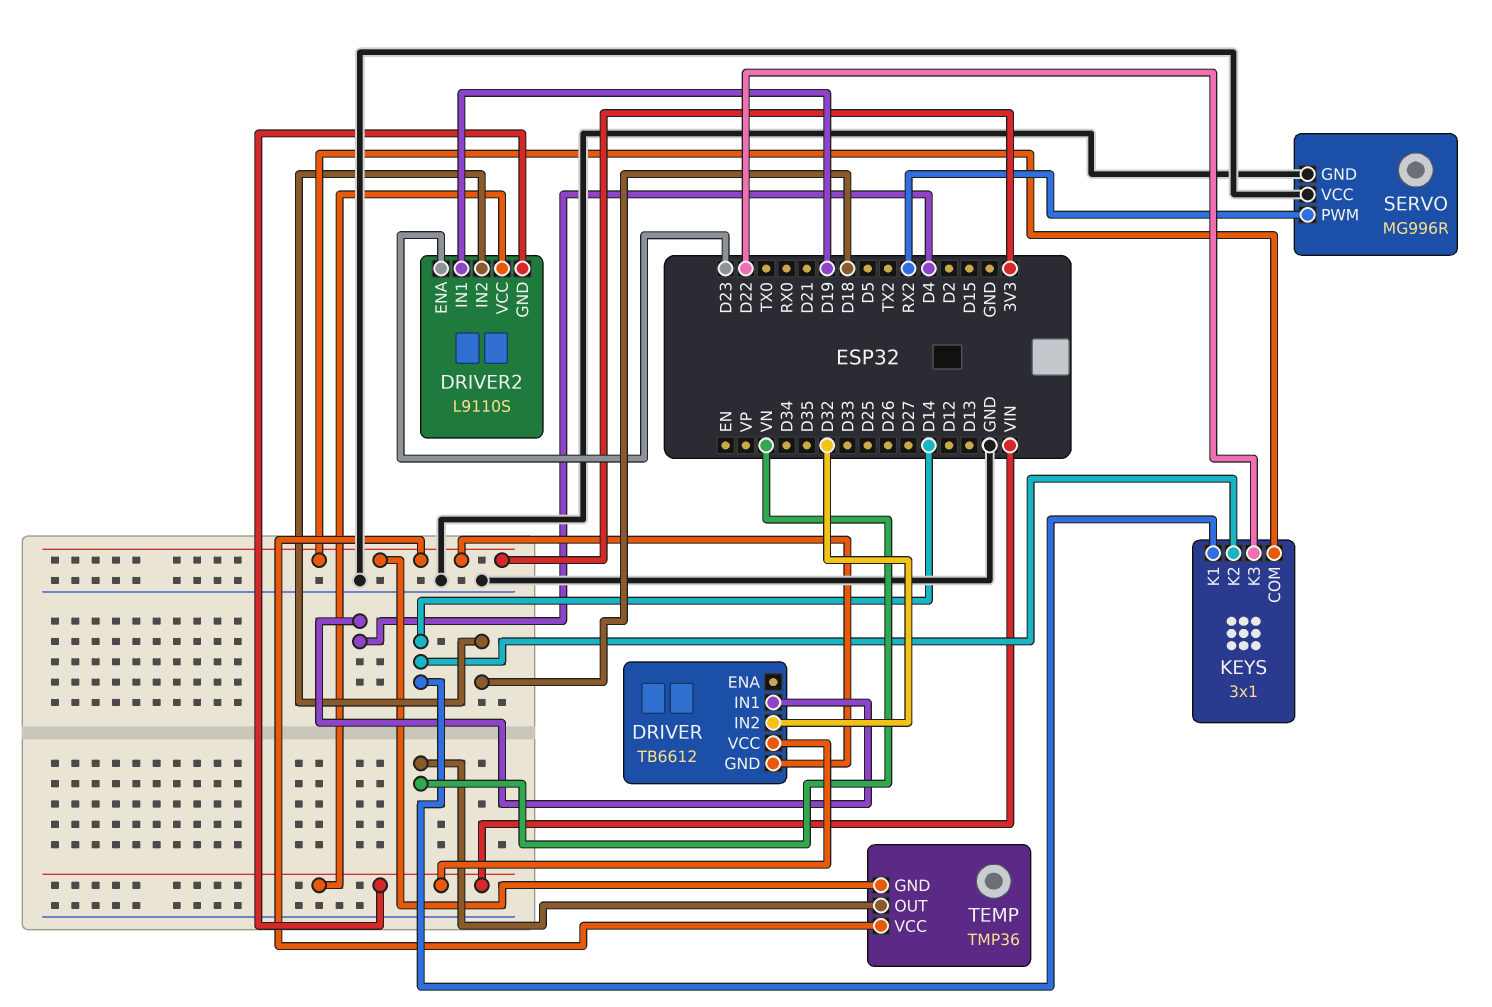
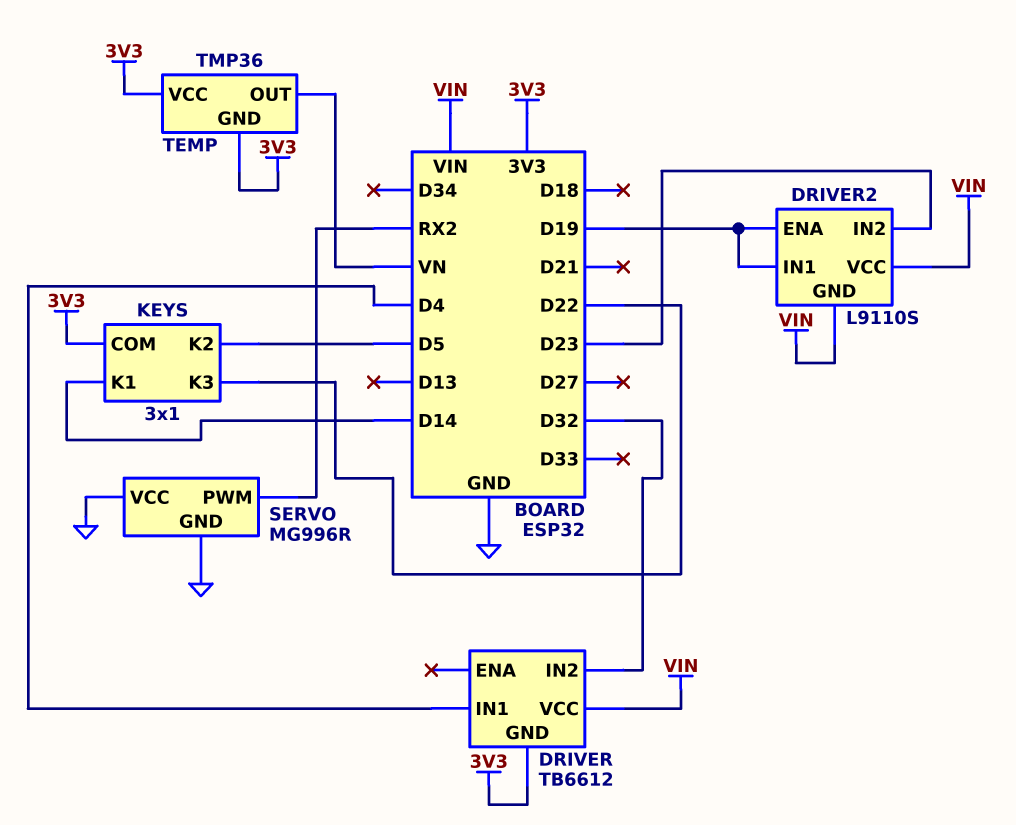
DRIVER2 pin ENA: D23 -> D19
DRIVER2 pin IN2: D18 -> D23
KEYS pin K2: D14 -> D5

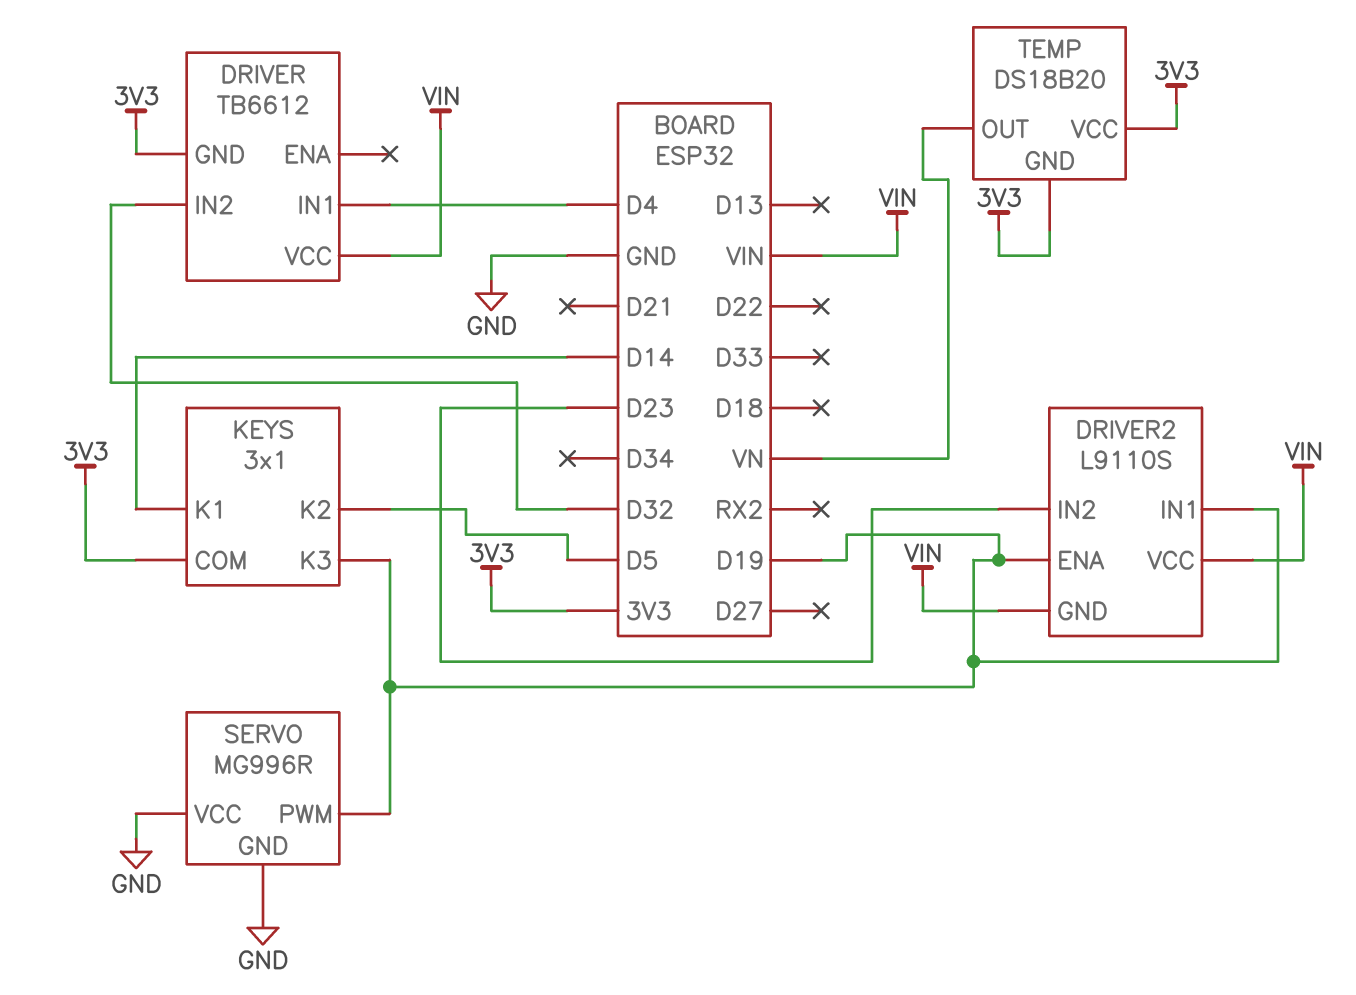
KEYS pin K3: D22 -> D19
SERVO pin PWM: RX2 -> D19
TEMP: TMP36 -> DS18B20

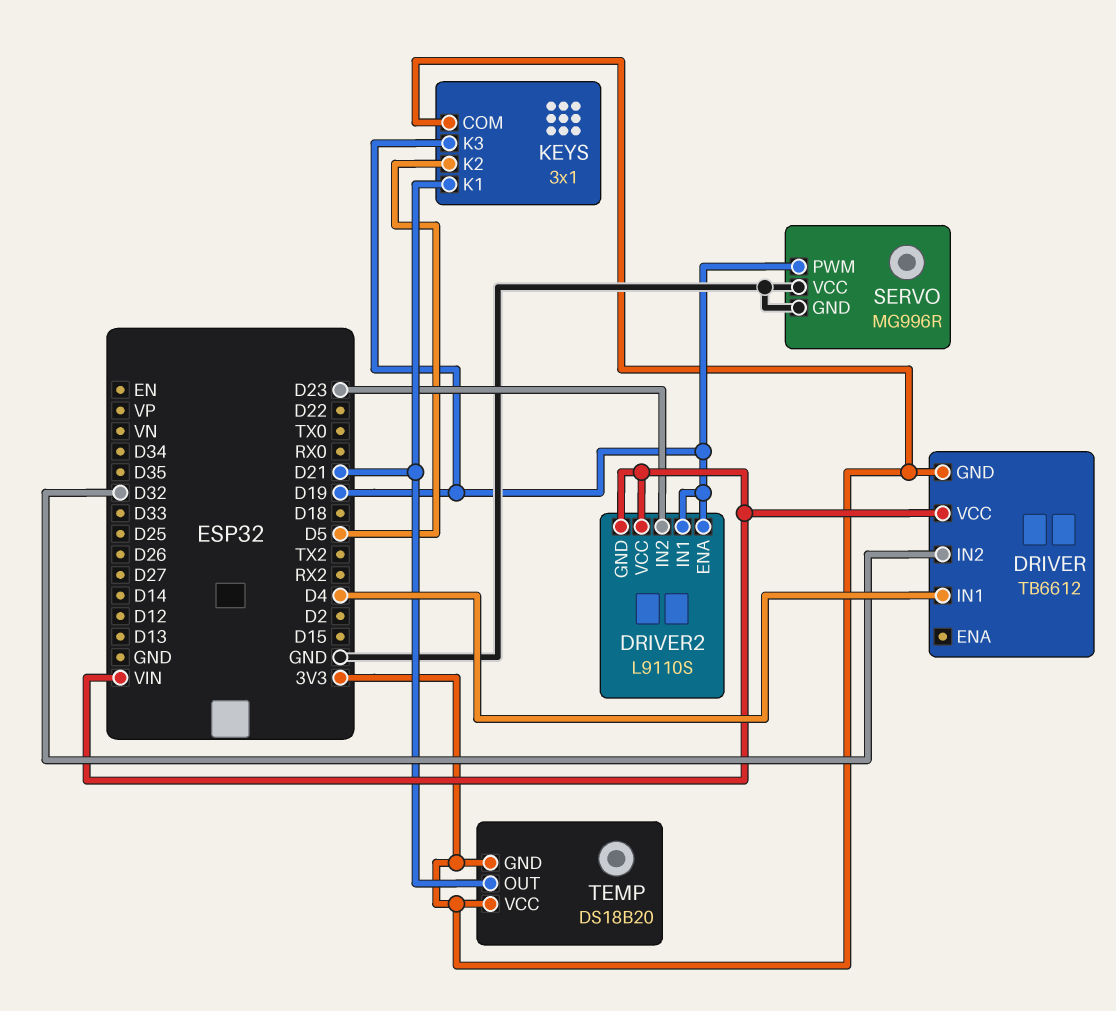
KEYS pin K1: D14 -> D21
TEMP pin OUT: VN -> D21

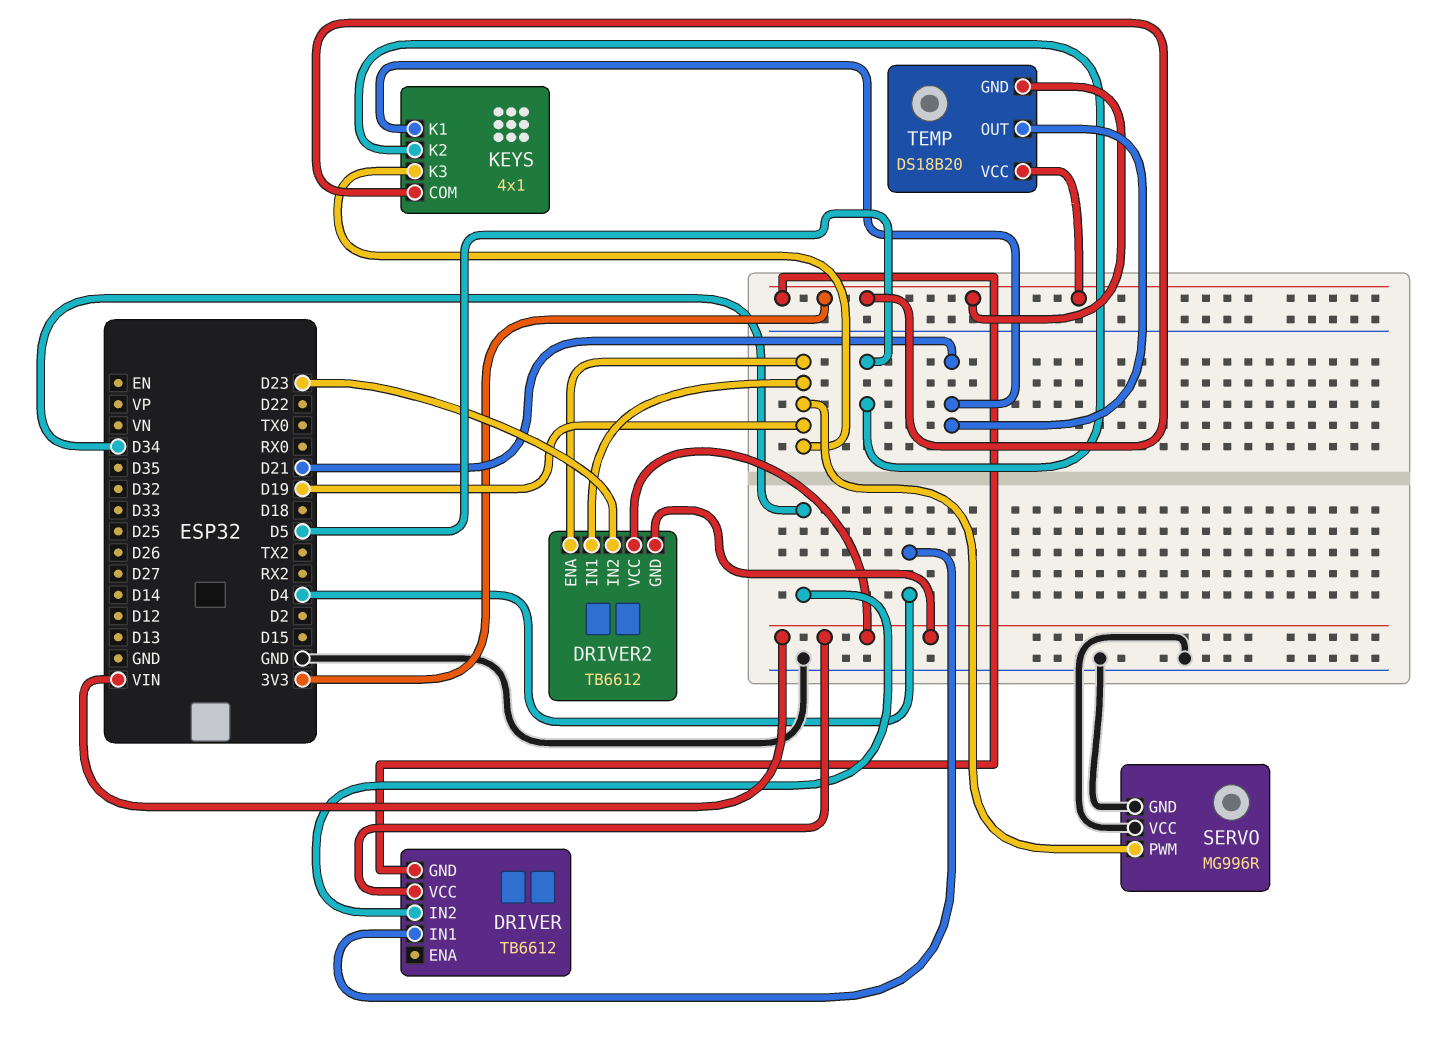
DRIVER pin IN2: D32 -> D34
DRIVER2: L9110S -> TB6612
KEYS: 3x1 -> 4x1

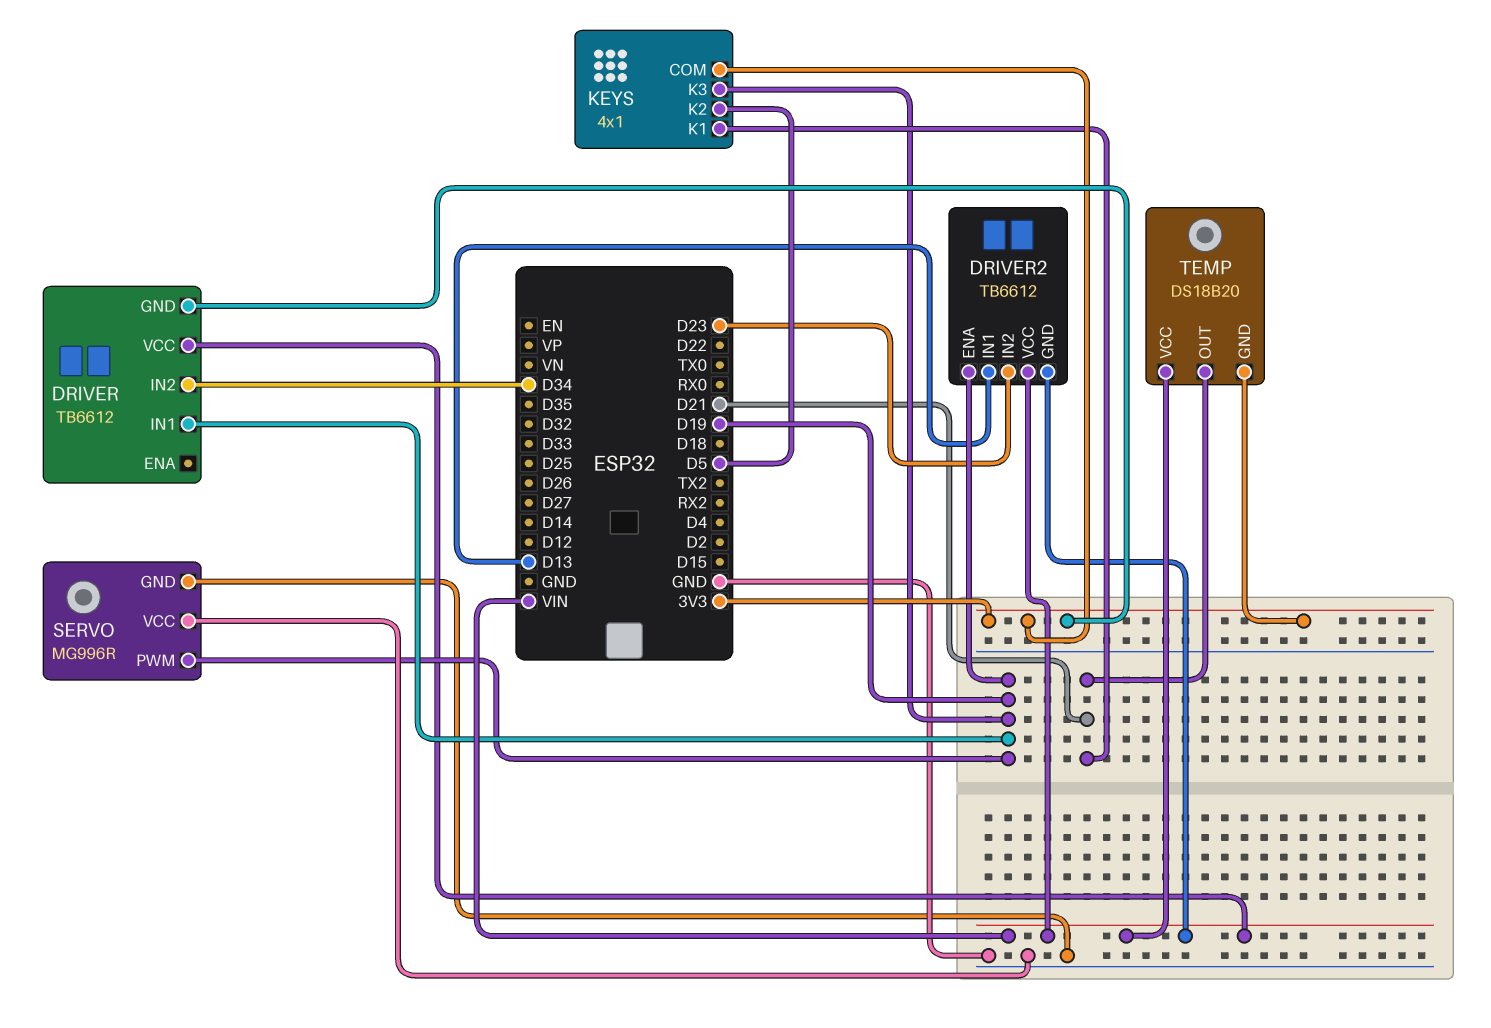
DRIVER pin IN1: D4 -> D19
DRIVER2 pin IN1: D19 -> D13
TEMP pin VCC: 3V3 -> VIN

